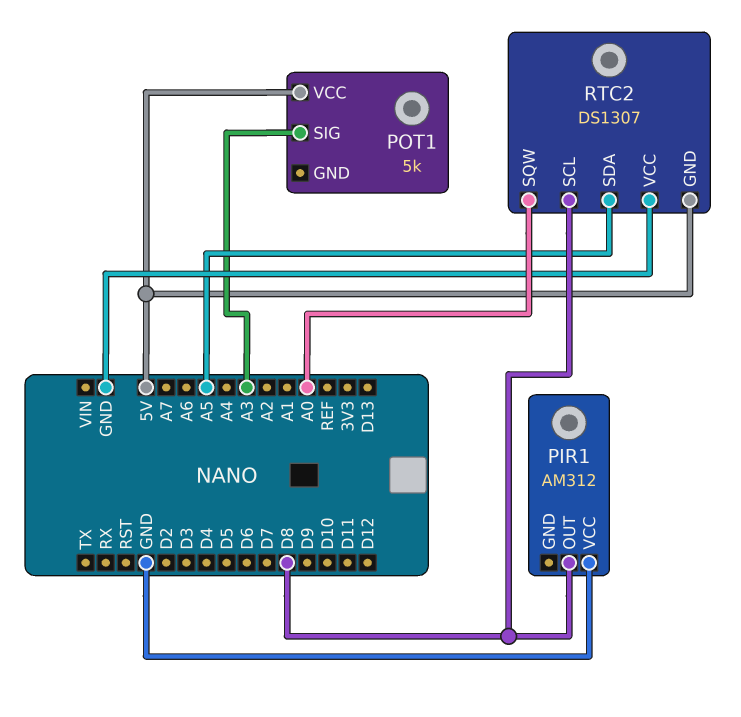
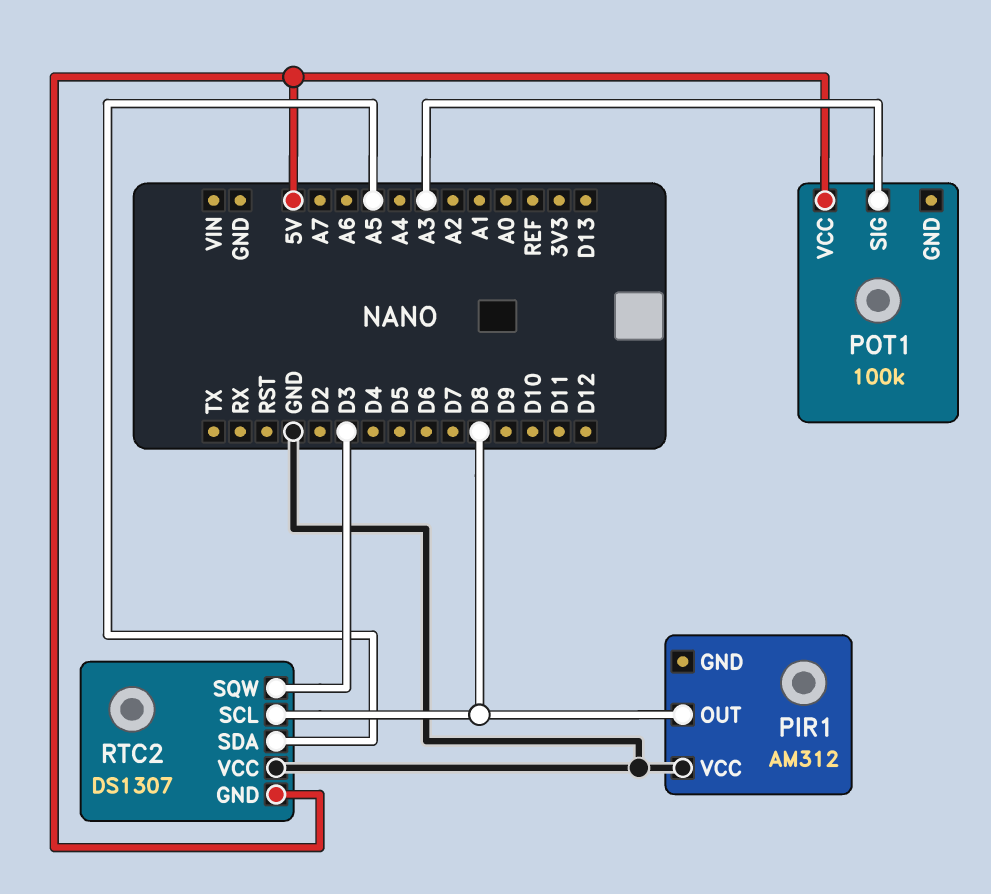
POT1: 5k -> 100k
RTC2 pin SQW: A0 -> D3

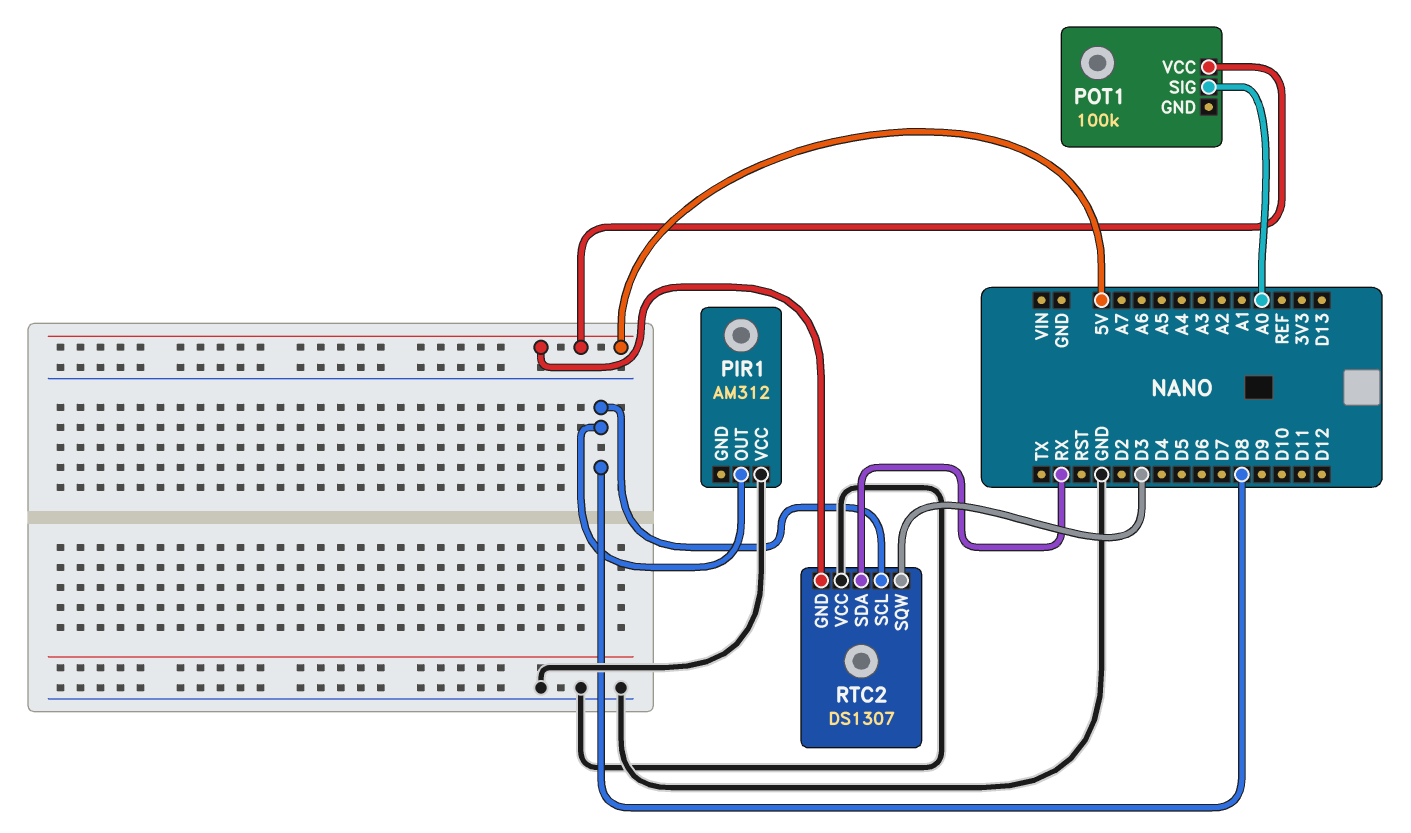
POT1 pin SIG: A3 -> A0
RTC2 pin SDA: A5 -> RX

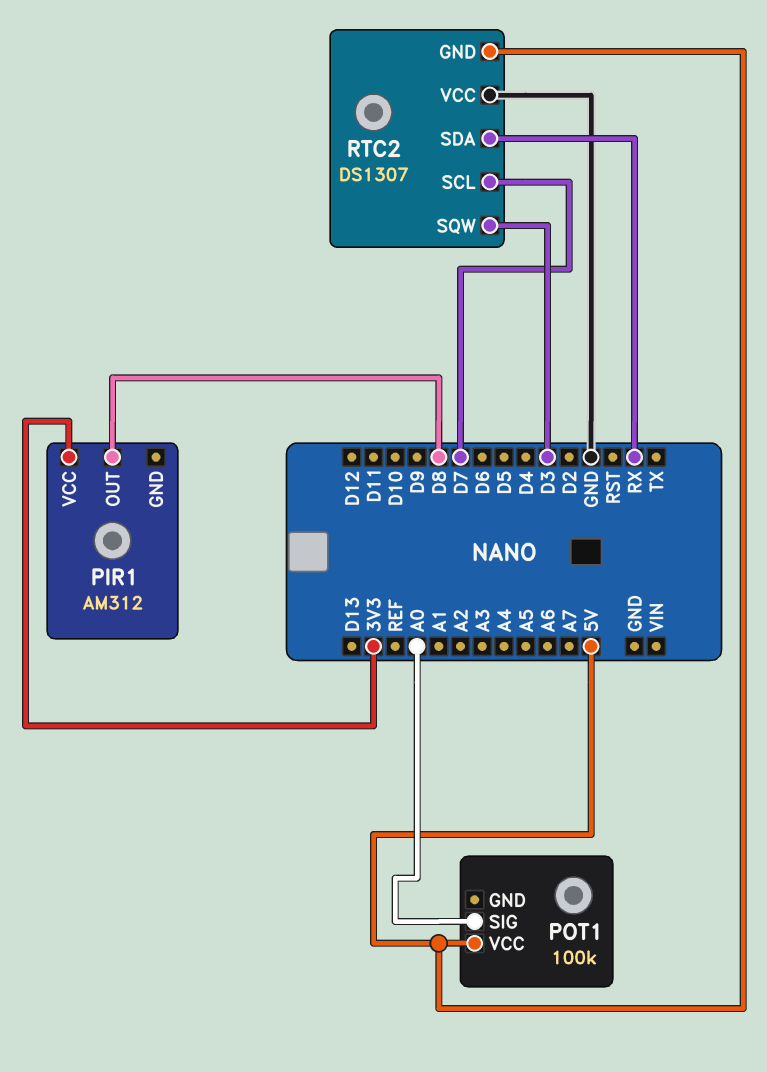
PIR1 pin VCC: GND -> 3V3
RTC2 pin SCL: D8 -> D7

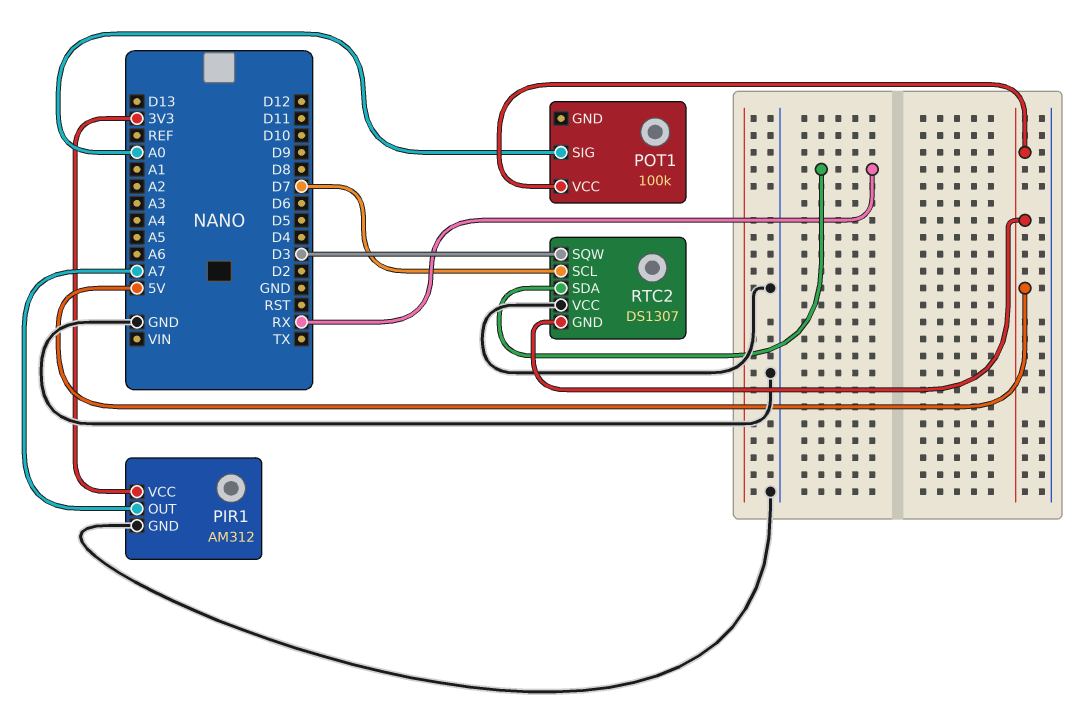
PIR1 pin GND: none -> GND
PIR1 pin OUT: D8 -> A7

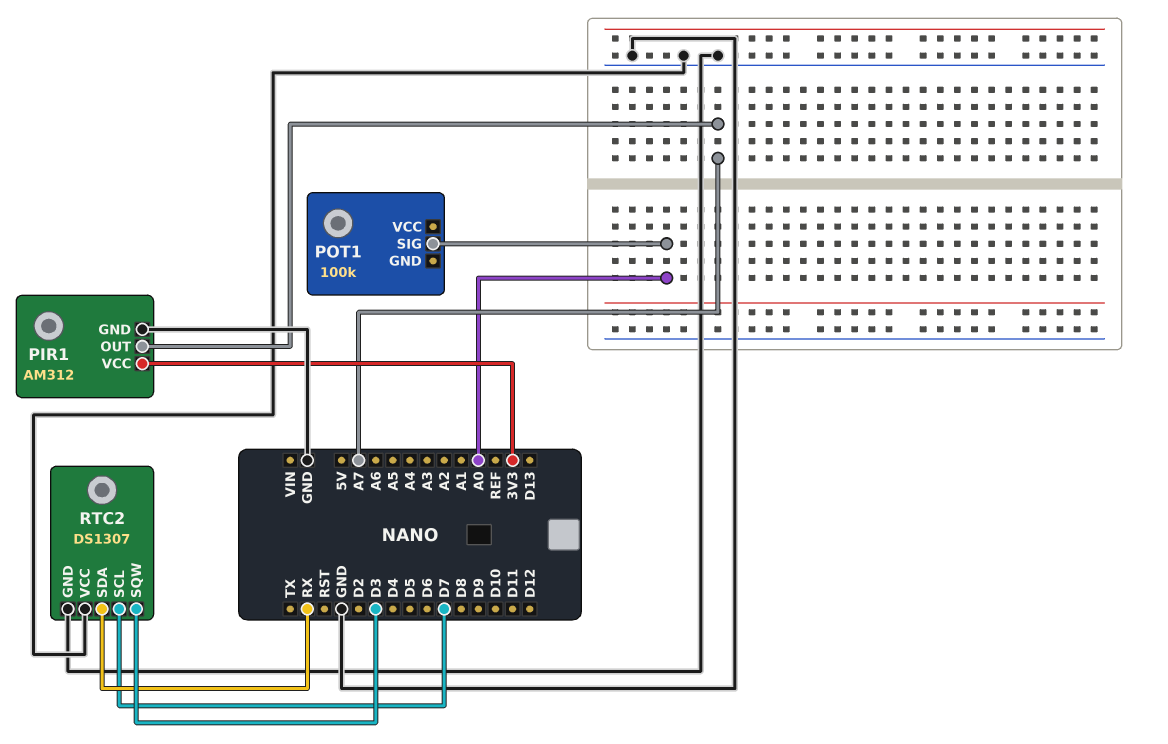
POT1 pin VCC: 5V -> none
RTC2 pin GND: 5V -> GND

